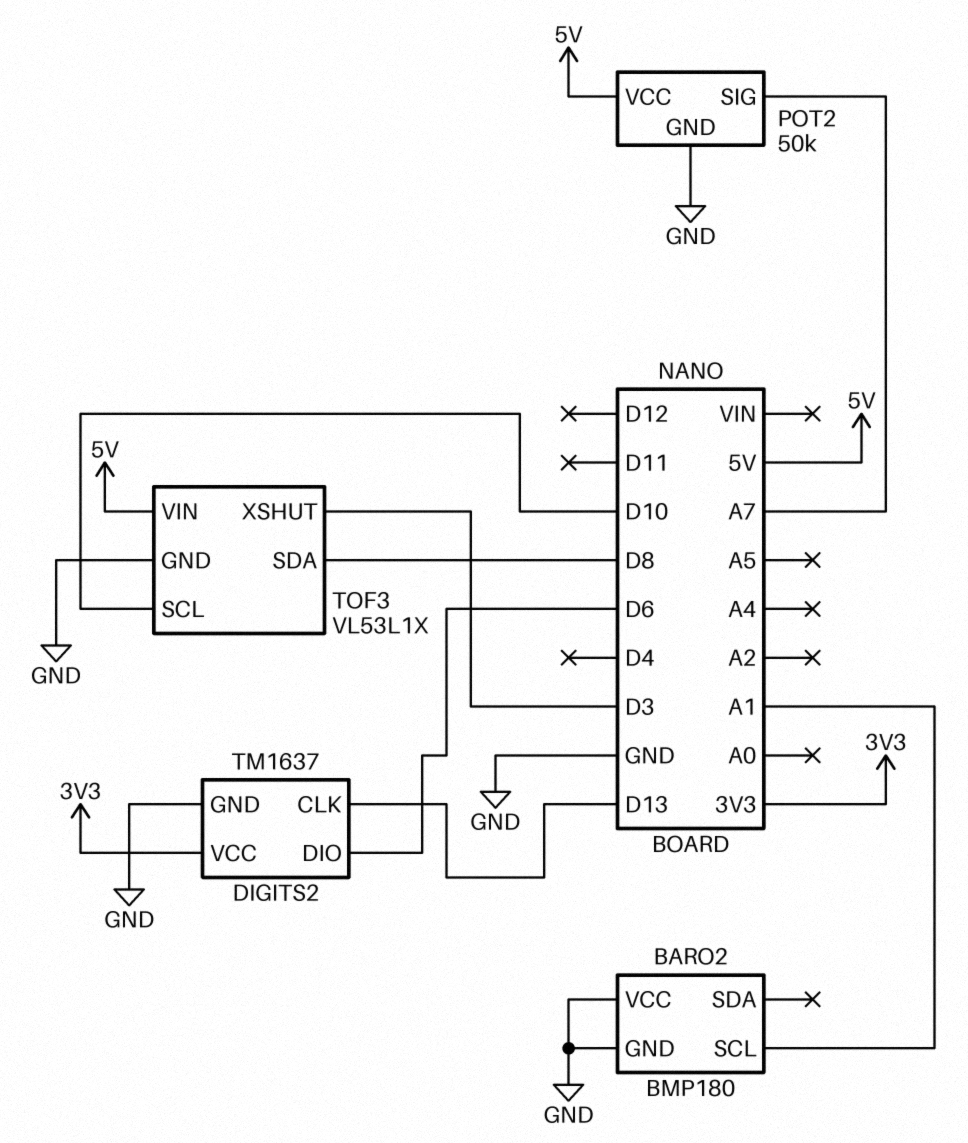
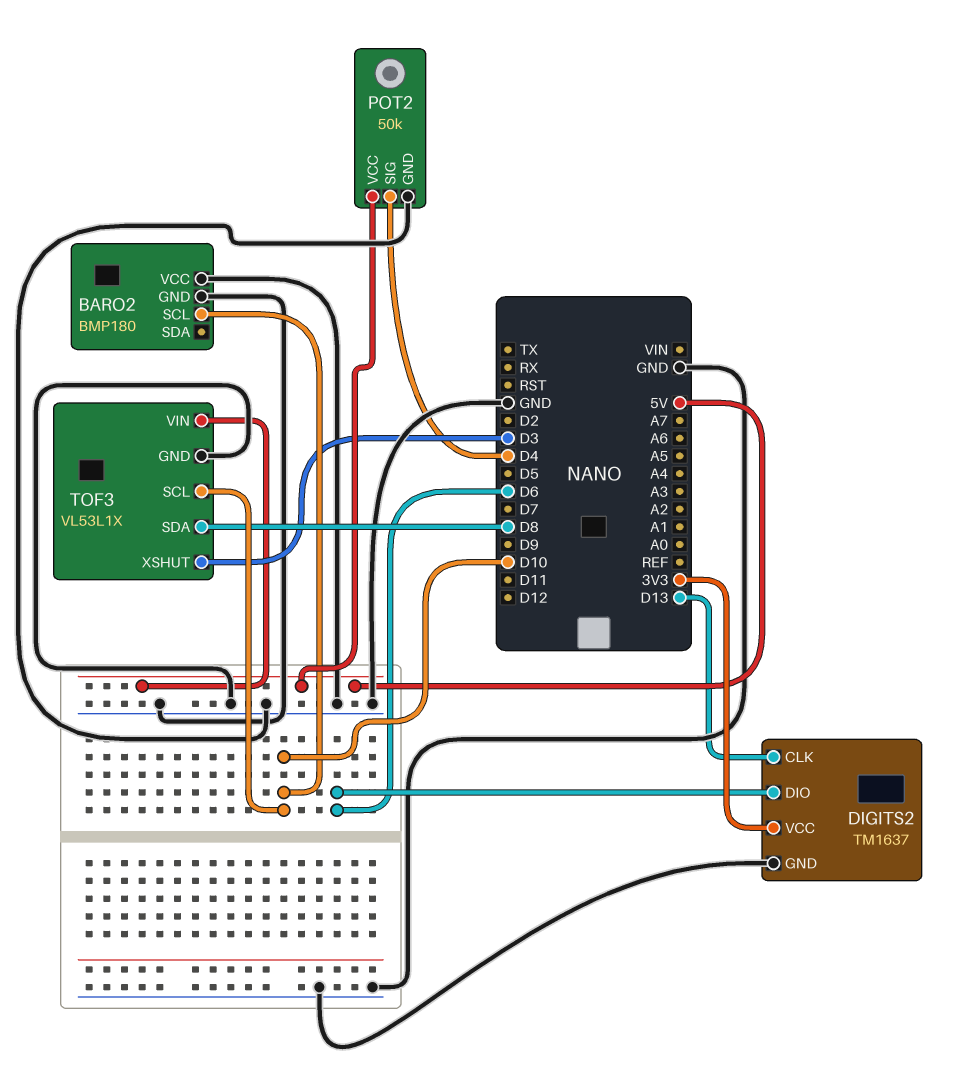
BARO2 pin SCL: A1 -> D10
POT2 pin SIG: A7 -> D4

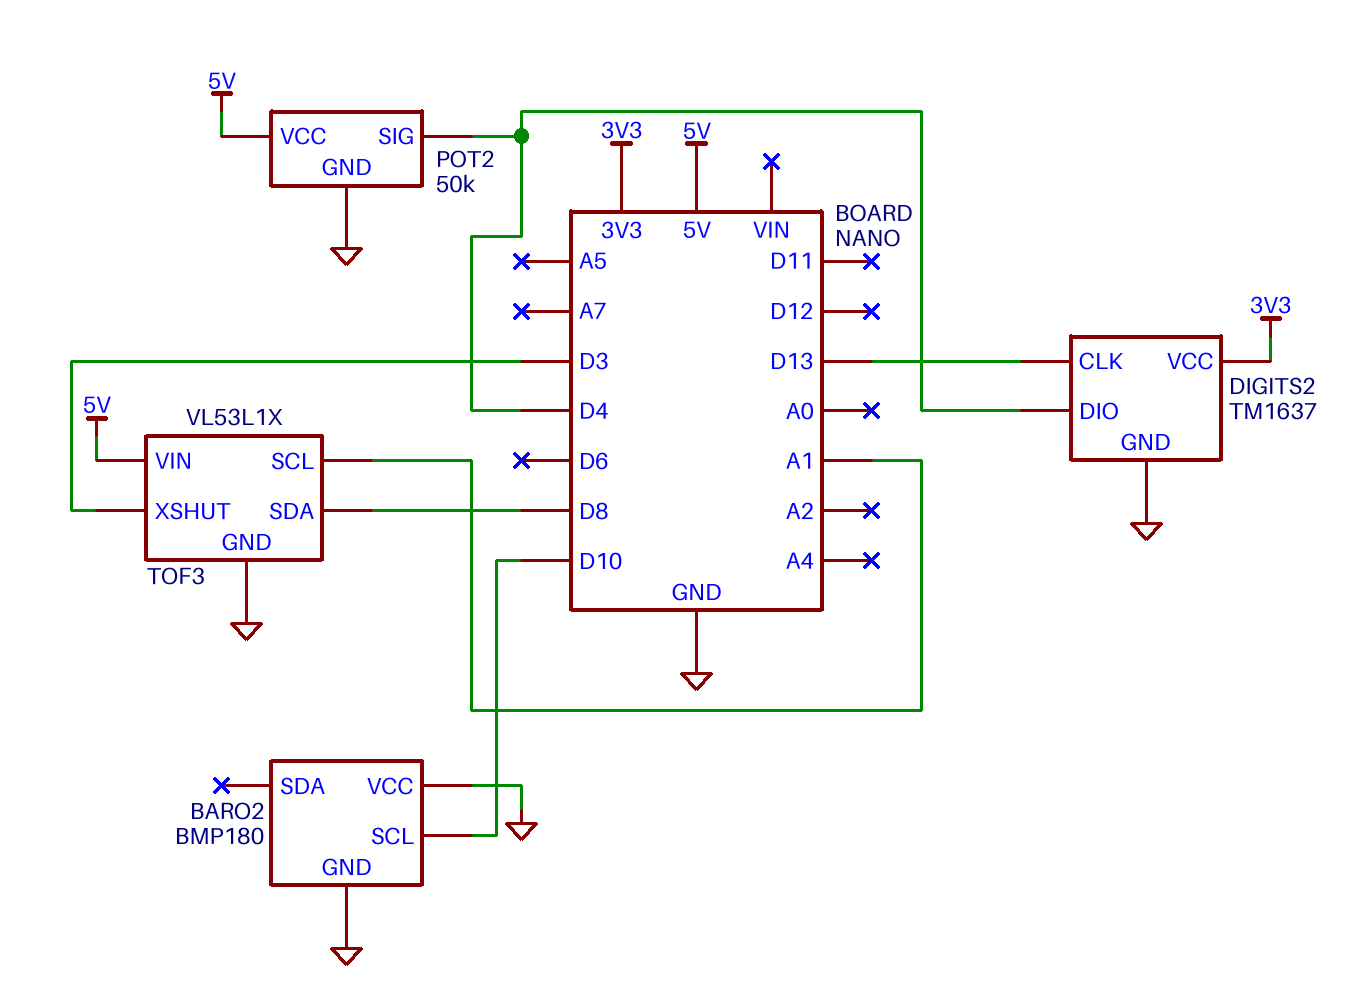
DIGITS2 pin DIO: D6 -> D4
TOF3 pin SCL: D10 -> A1

